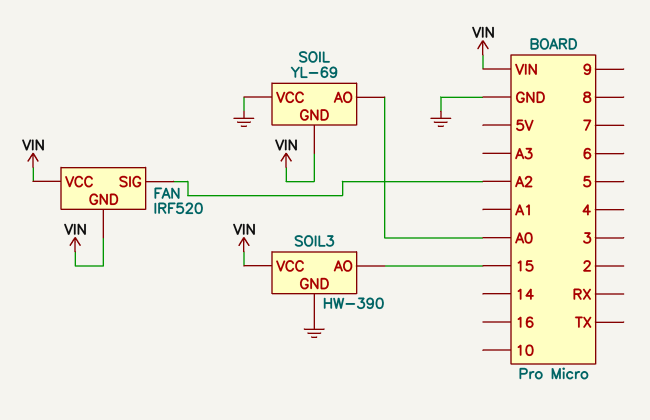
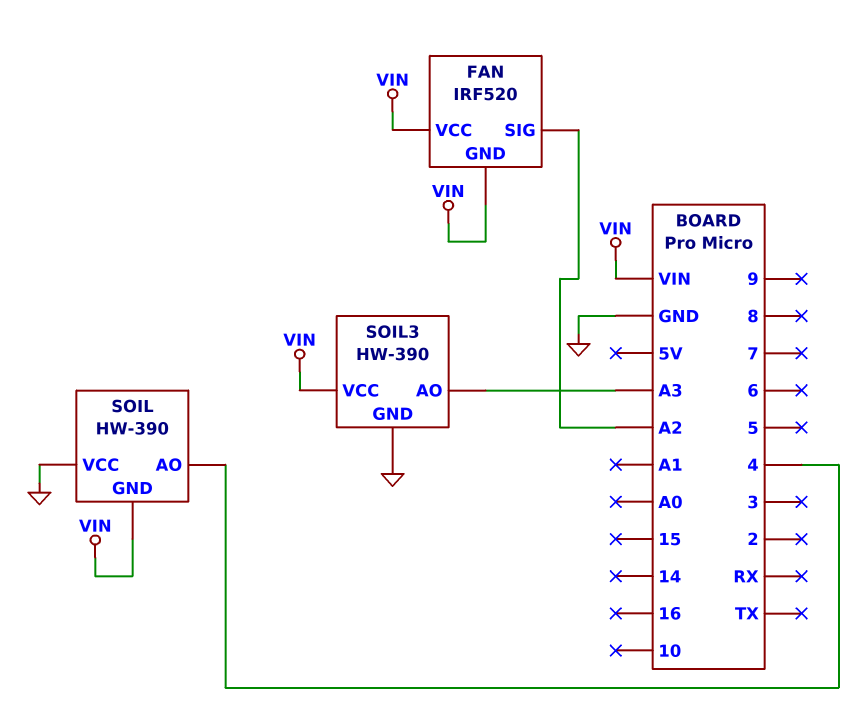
SOIL: YL-69 -> HW-390
SOIL pin AO: A0 -> 4
SOIL3 pin AO: 15 -> A3

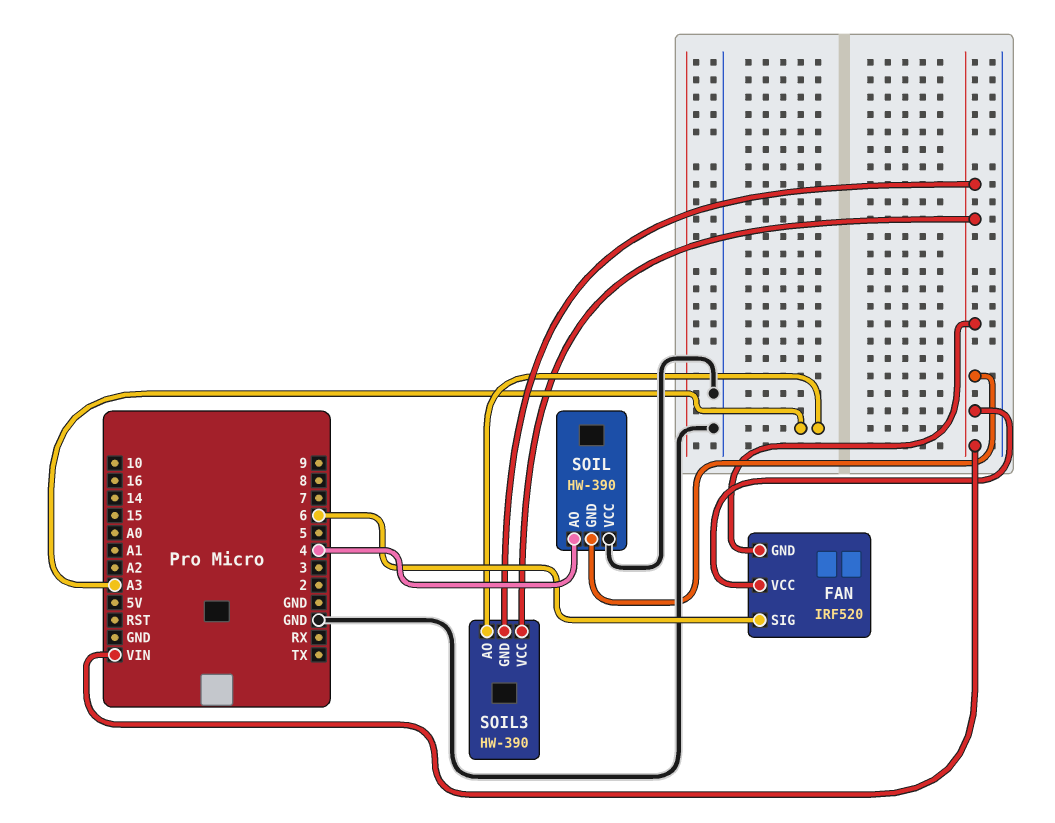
FAN pin SIG: A2 -> 6
SOIL3 pin GND: GND -> VIN

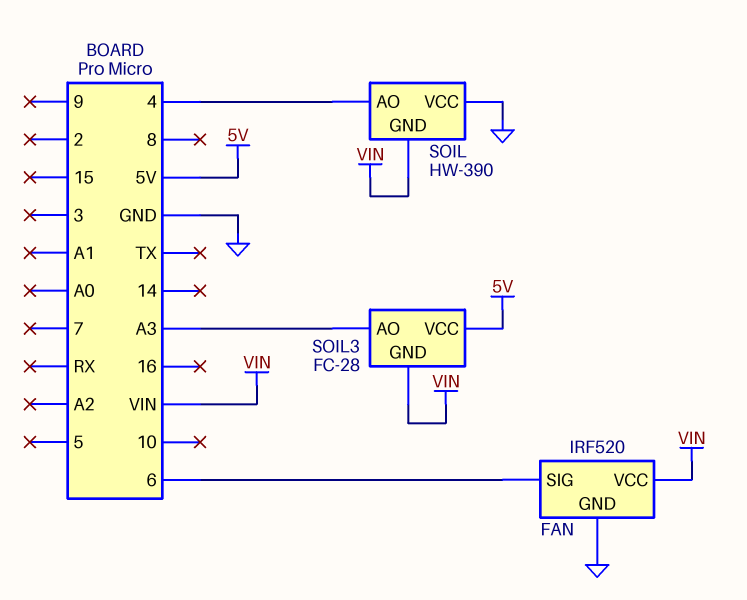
FAN pin GND: VIN -> GND
SOIL3: HW-390 -> FC-28
SOIL3 pin VCC: VIN -> 5V

